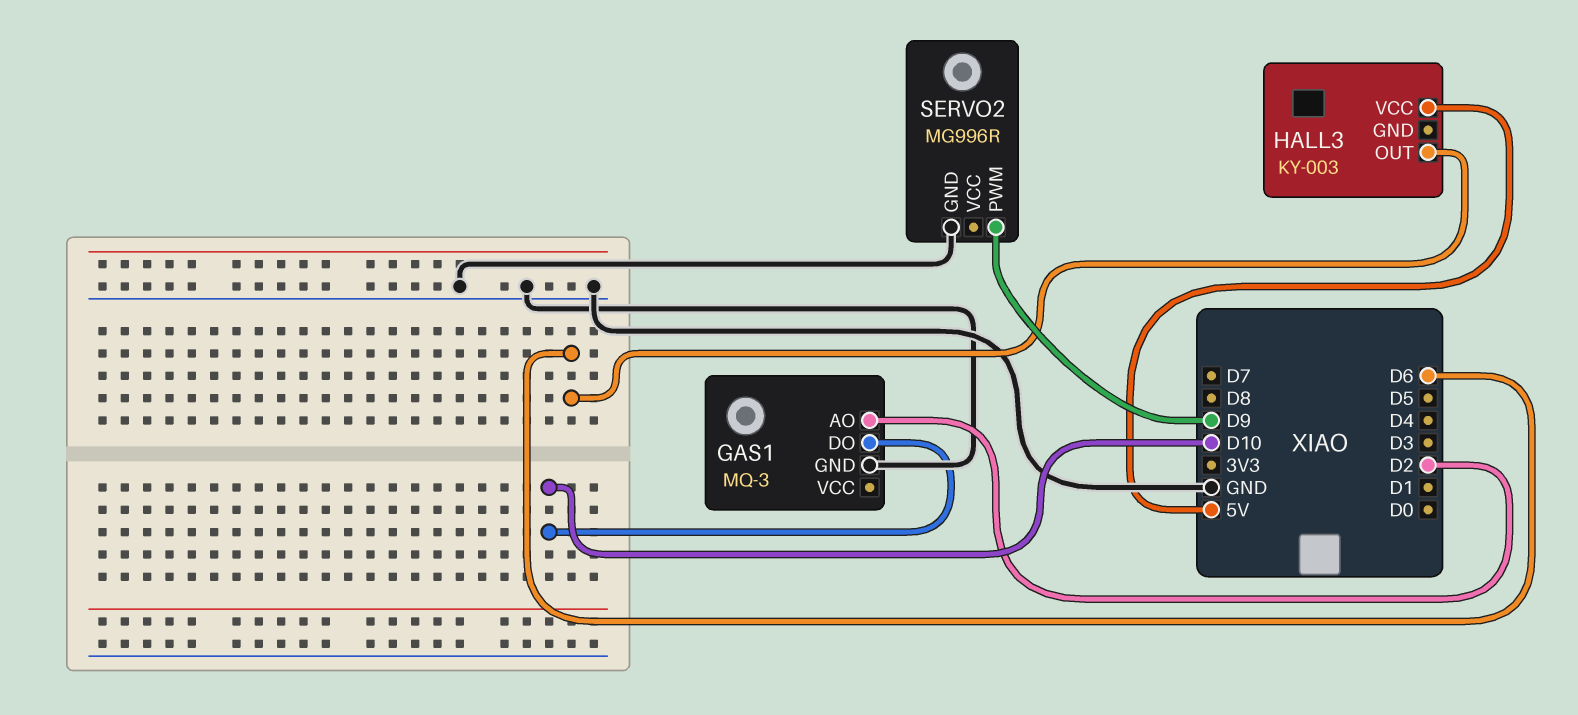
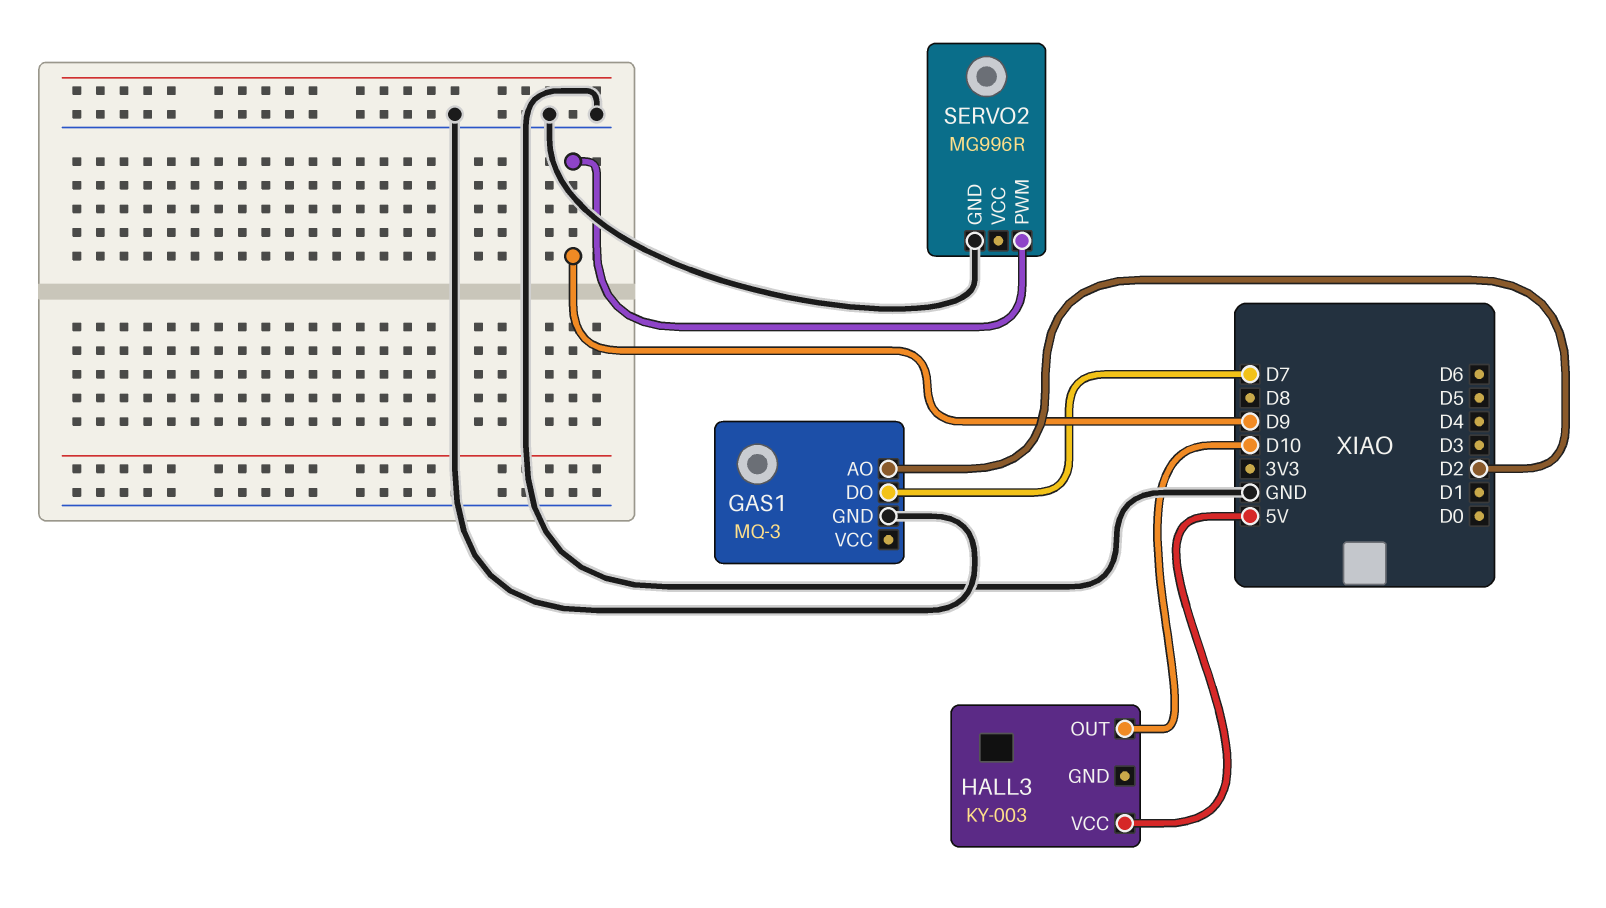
GAS1 pin DO: D10 -> D7
HALL3 pin OUT: D6 -> D10

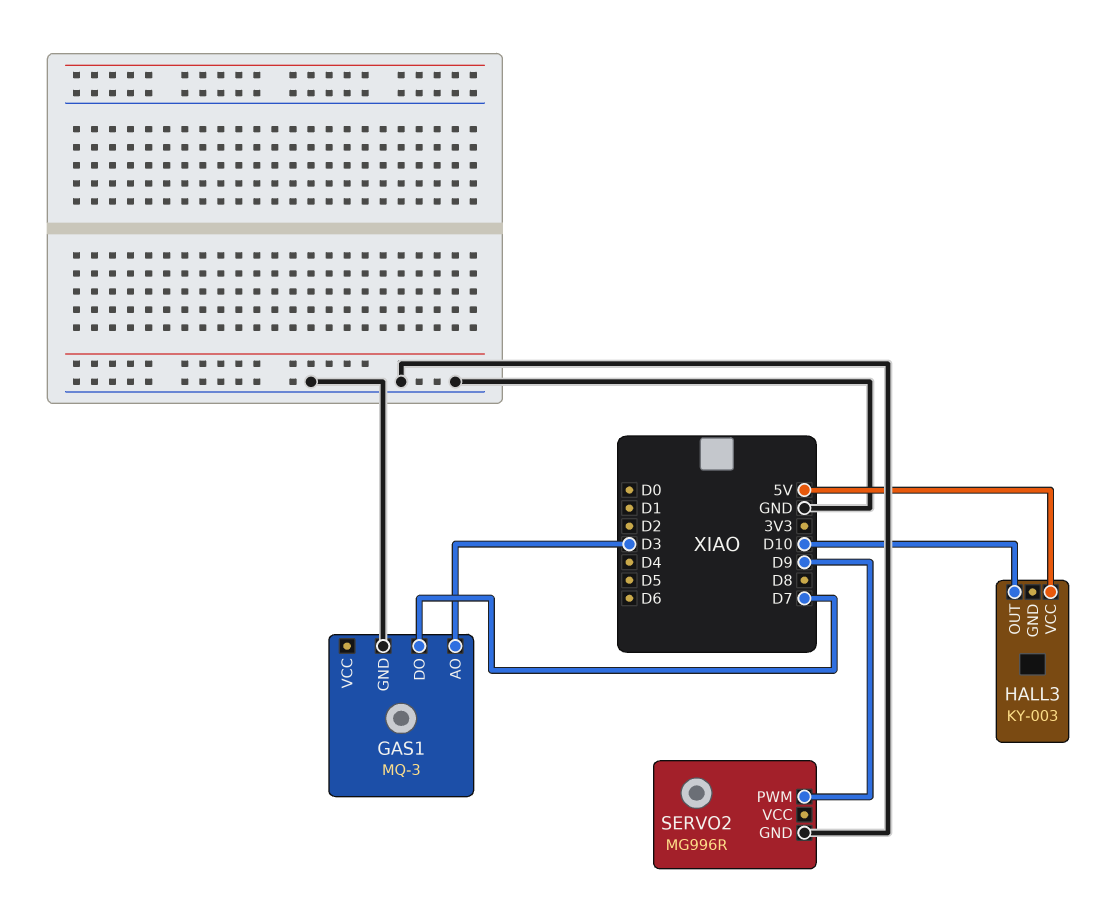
GAS1 pin AO: D2 -> D3

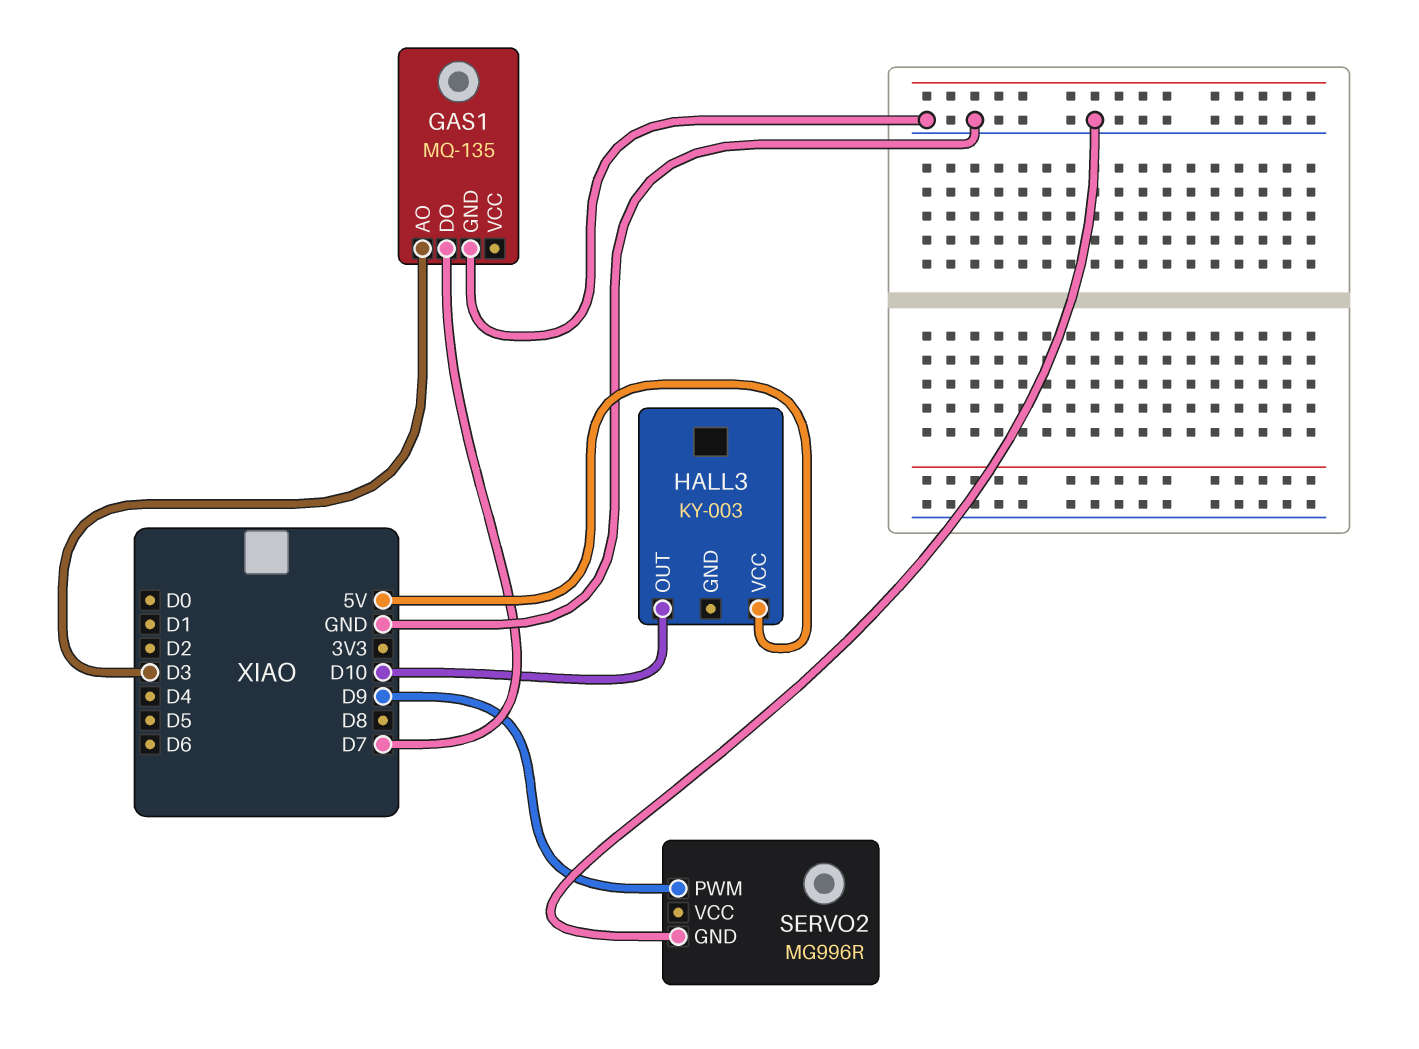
GAS1: MQ-3 -> MQ-135

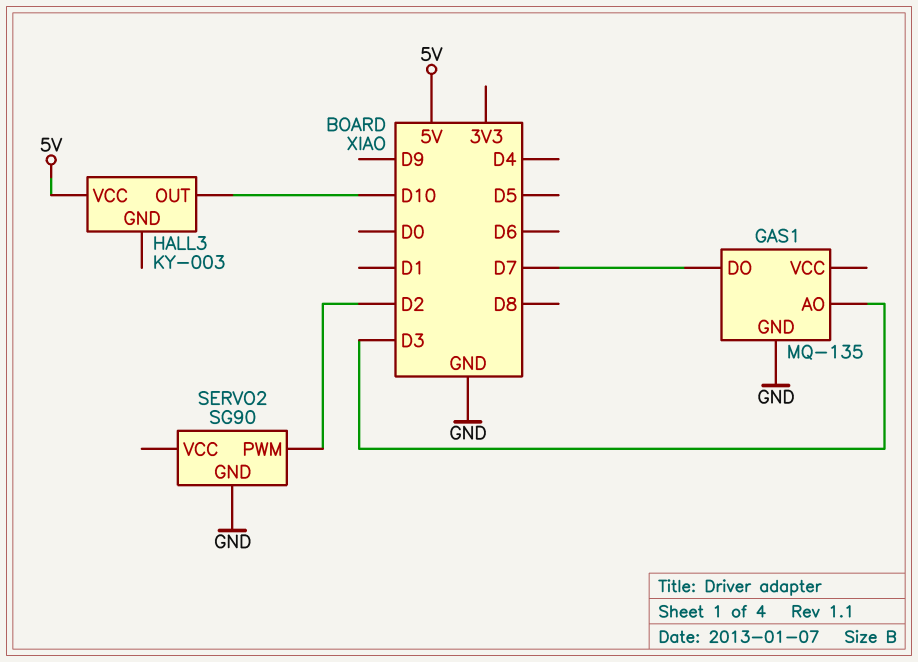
SERVO2: MG996R -> SG90
SERVO2 pin PWM: D9 -> D2

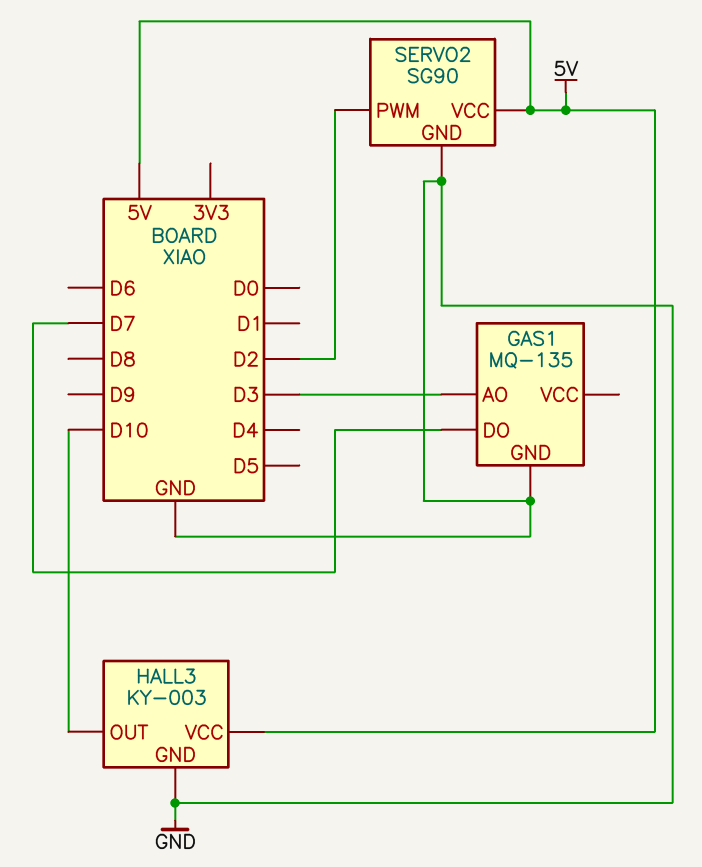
HALL3 pin GND: none -> GND
SERVO2 pin VCC: none -> 5V

